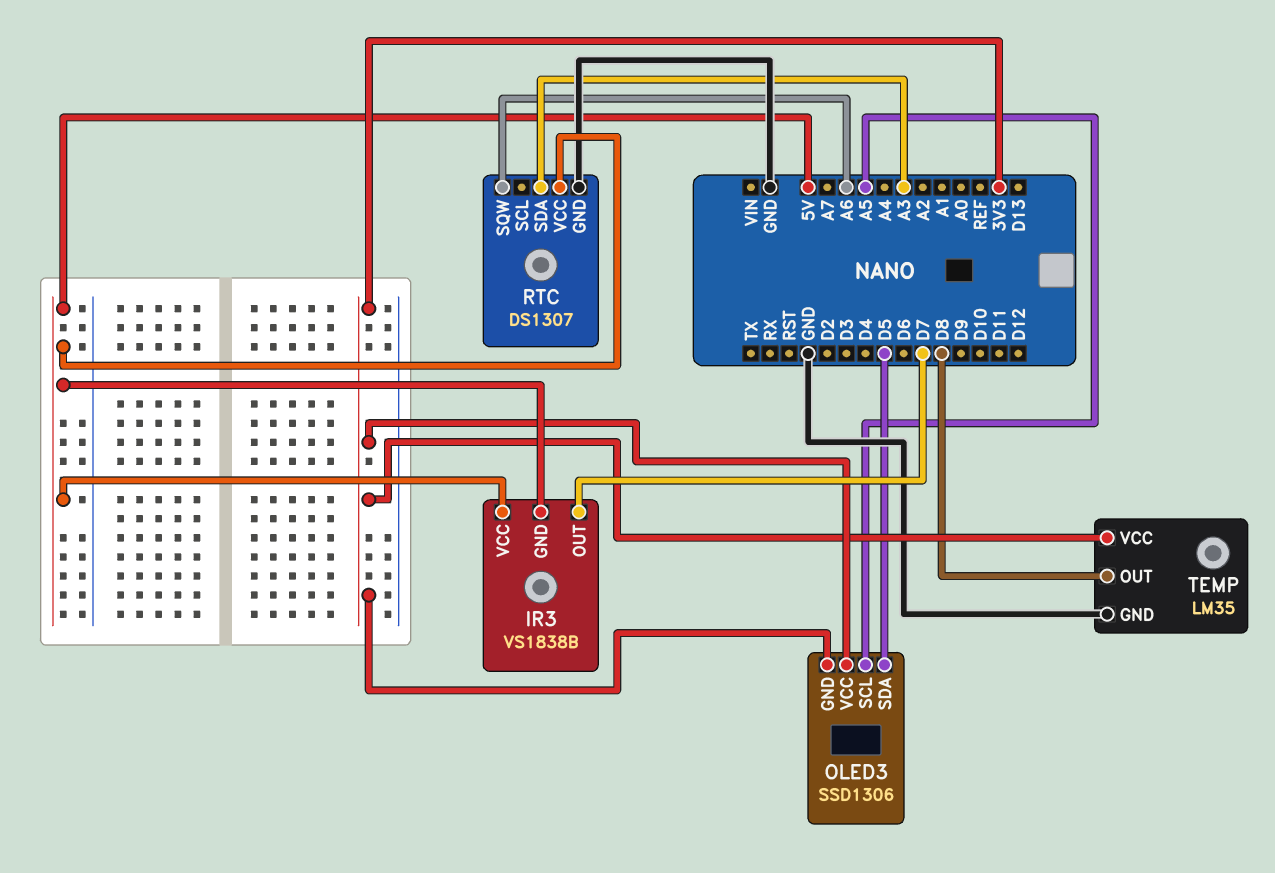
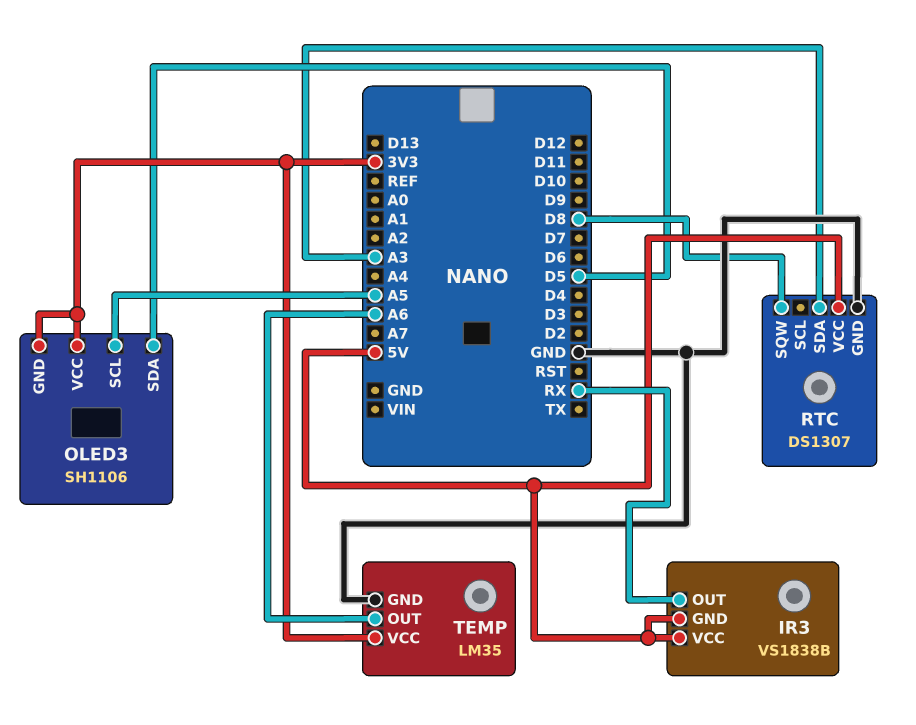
IR3 pin OUT: D7 -> RX
OLED3: SSD1306 -> SH1106
RTC pin SQW: A6 -> D8
TEMP pin OUT: D8 -> A6

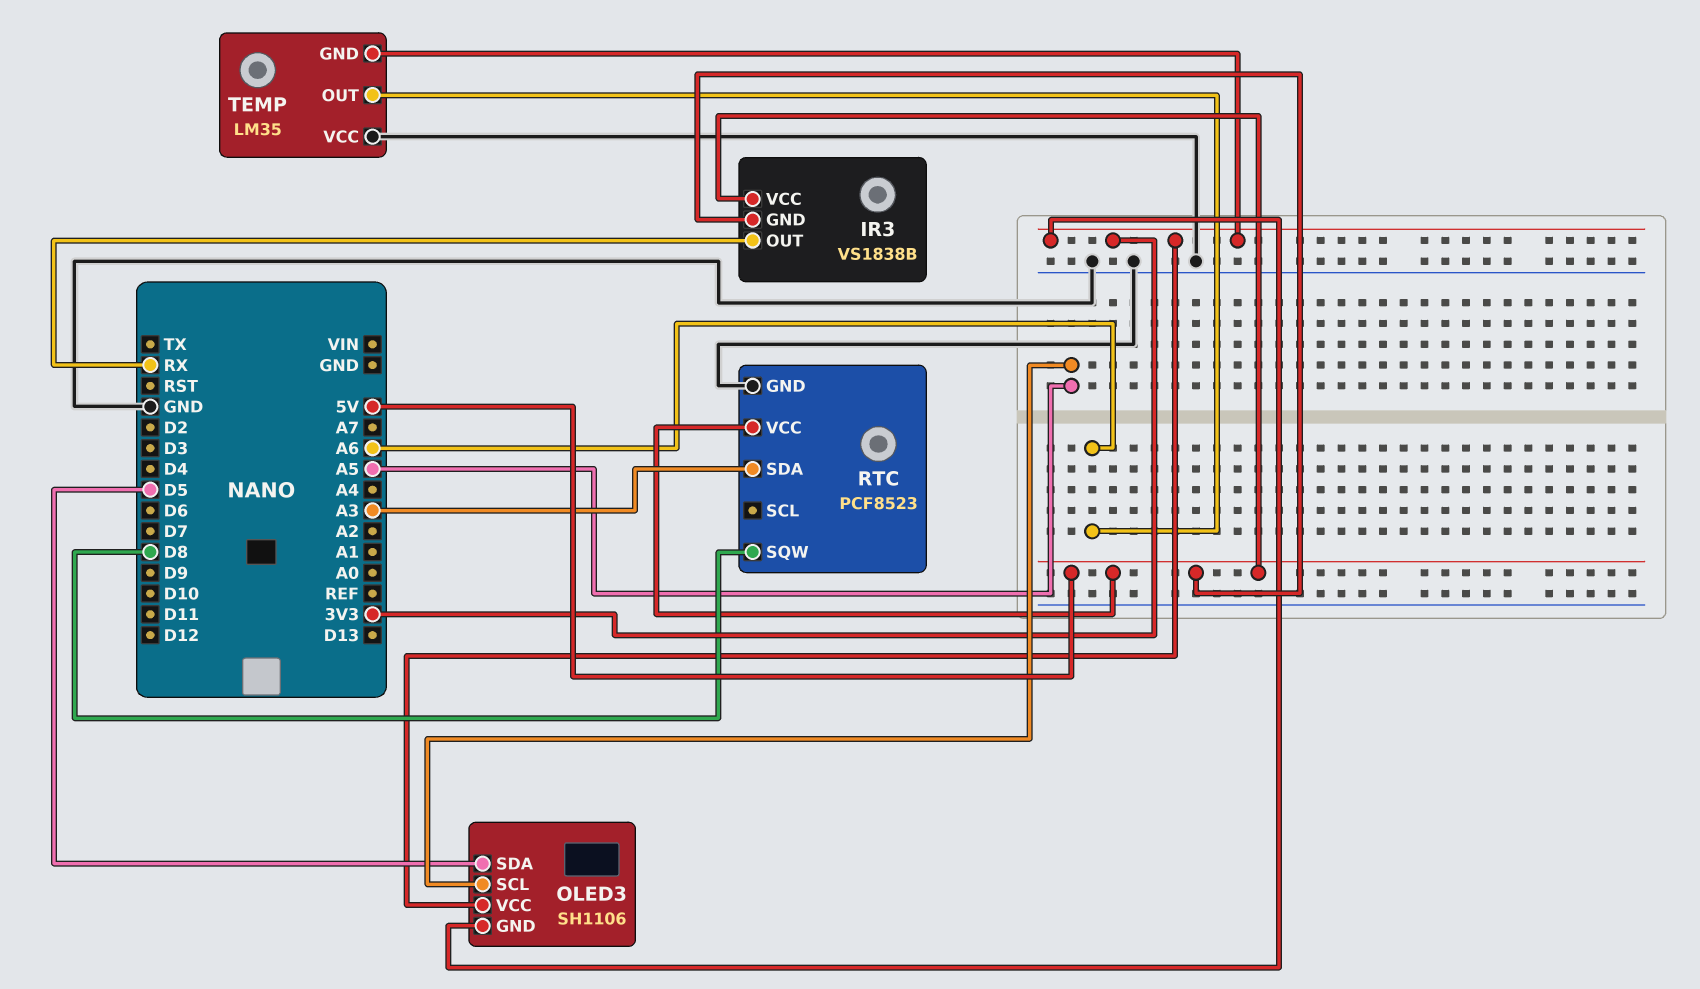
RTC: DS1307 -> PCF8523
TEMP pin GND: GND -> 3V3
TEMP pin VCC: 3V3 -> GND

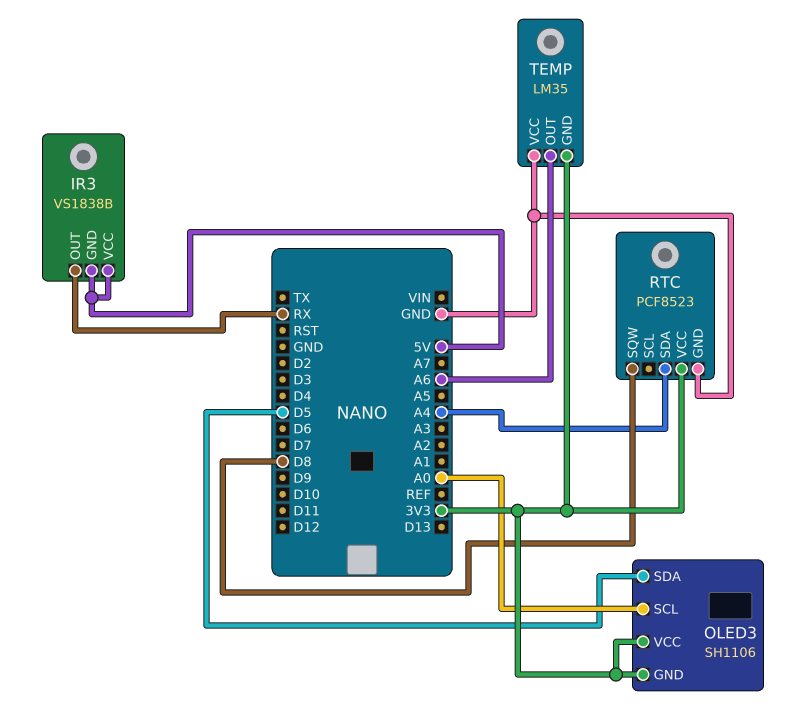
OLED3 pin SCL: A5 -> A0
RTC pin SDA: A3 -> A4
RTC pin VCC: 5V -> 3V3

